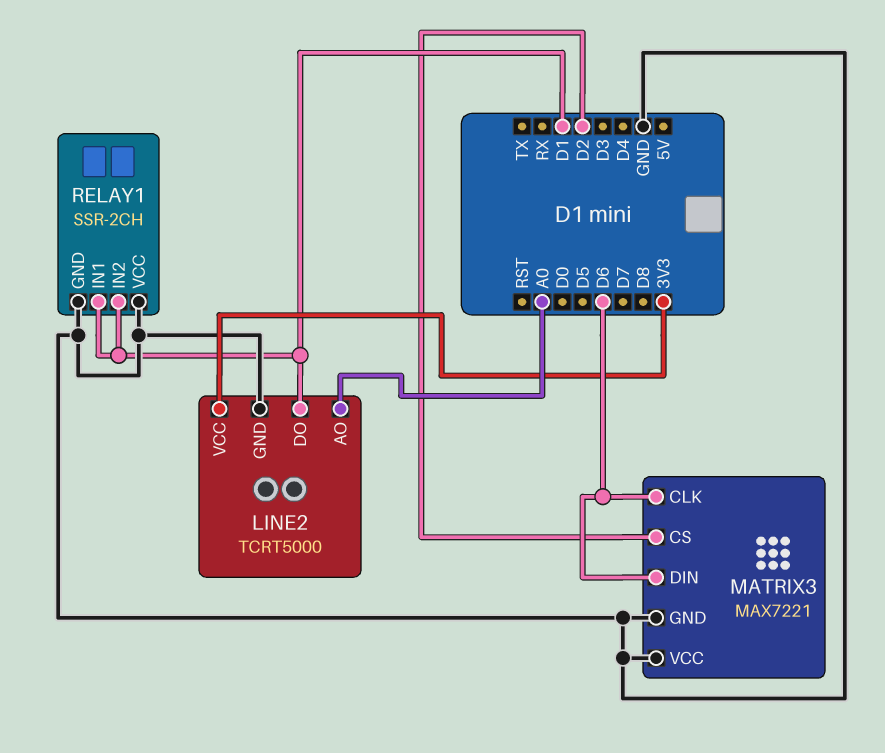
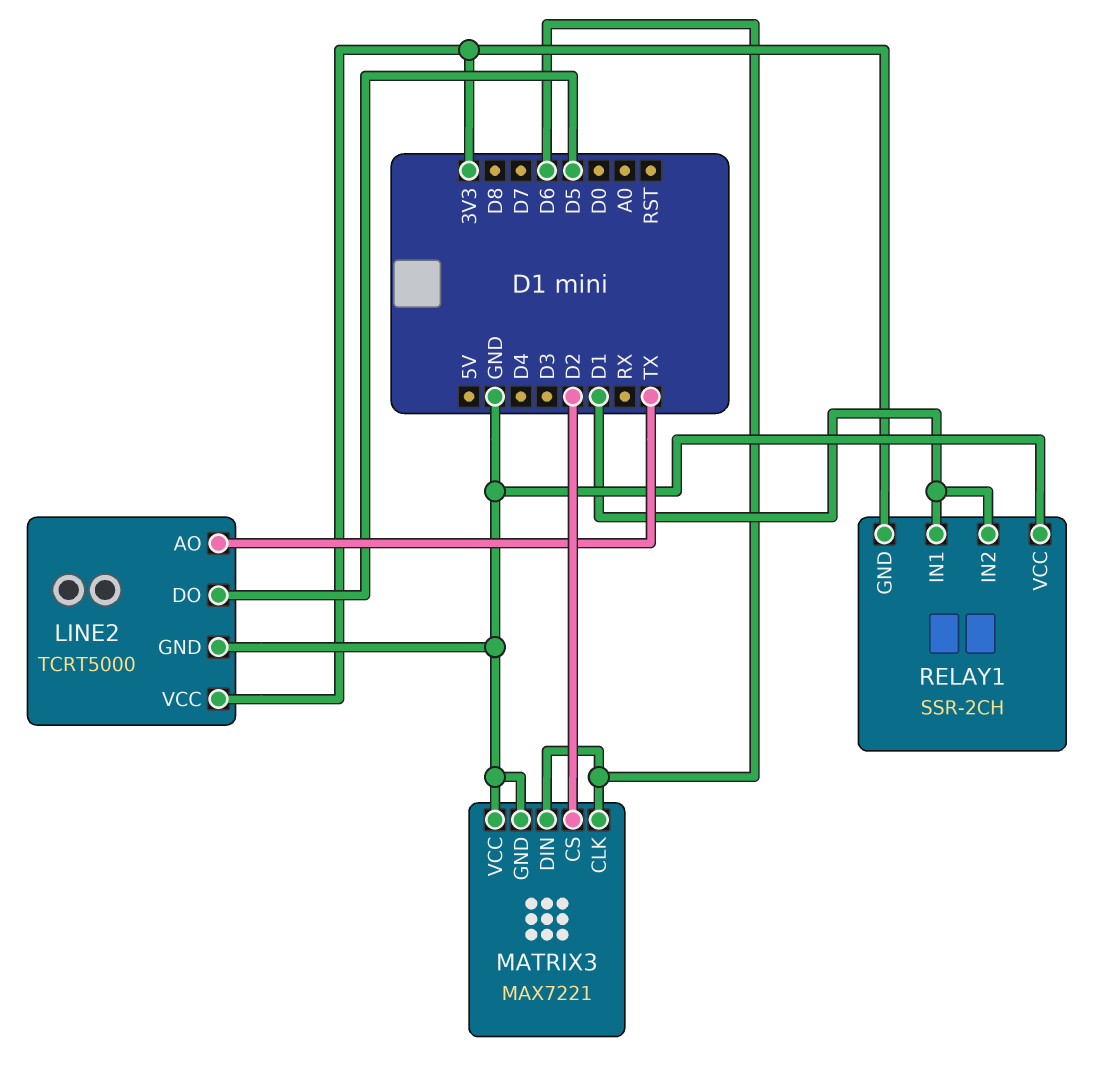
LINE2 pin AO: A0 -> TX
LINE2 pin DO: D1 -> D5
RELAY1 pin GND: GND -> 3V3

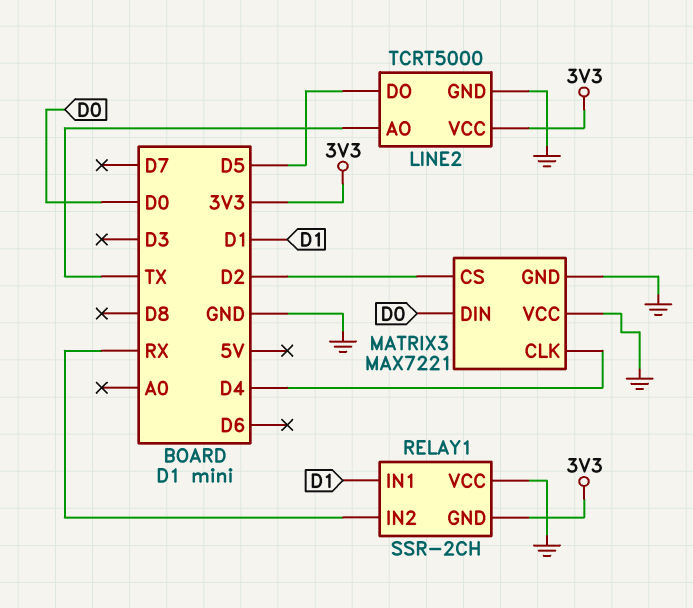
MATRIX3 pin CLK: D6 -> D4
MATRIX3 pin DIN: D6 -> D0
RELAY1 pin IN2: D1 -> RX

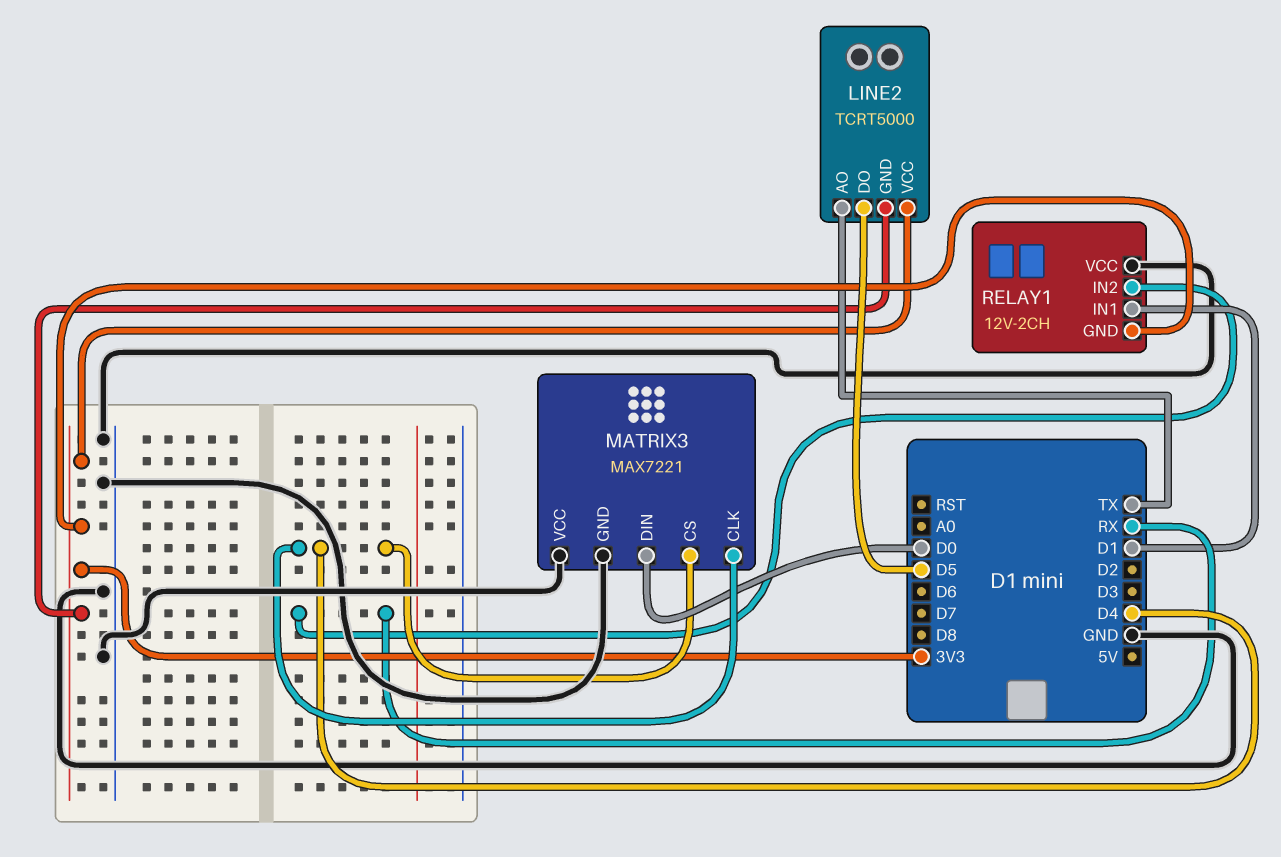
LINE2 pin GND: GND -> 3V3
MATRIX3 pin CS: D2 -> D4
RELAY1: SSR-2CH -> 12V-2CH

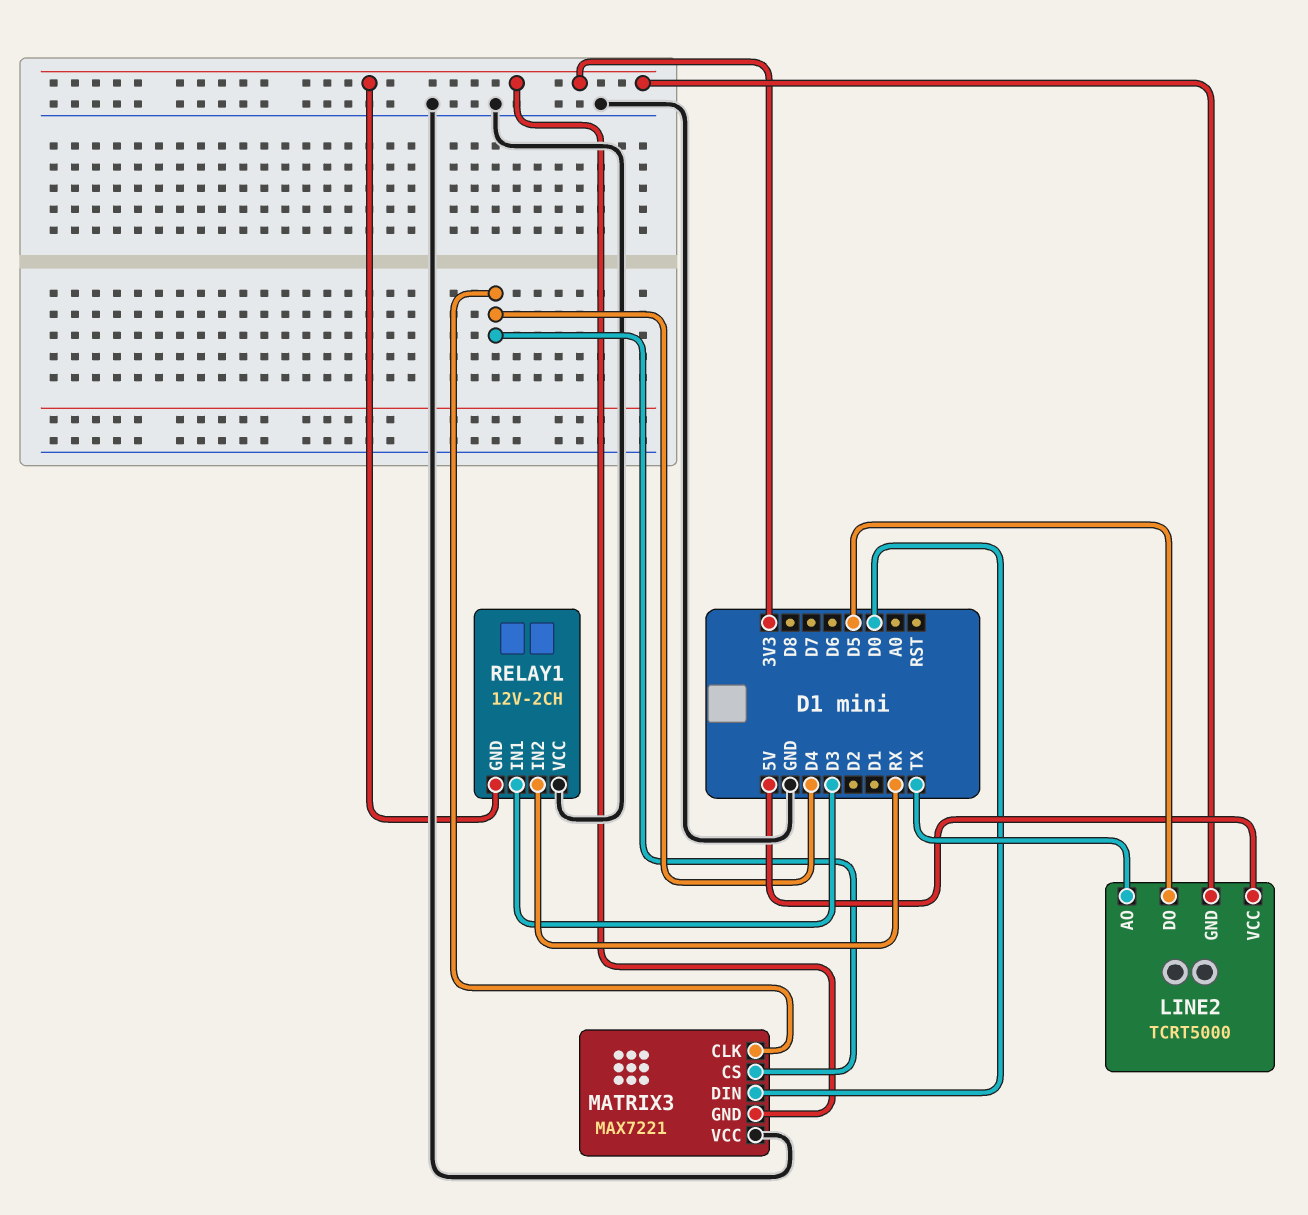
LINE2 pin VCC: 3V3 -> 5V
MATRIX3 pin GND: GND -> 3V3
RELAY1 pin IN1: D1 -> D3

